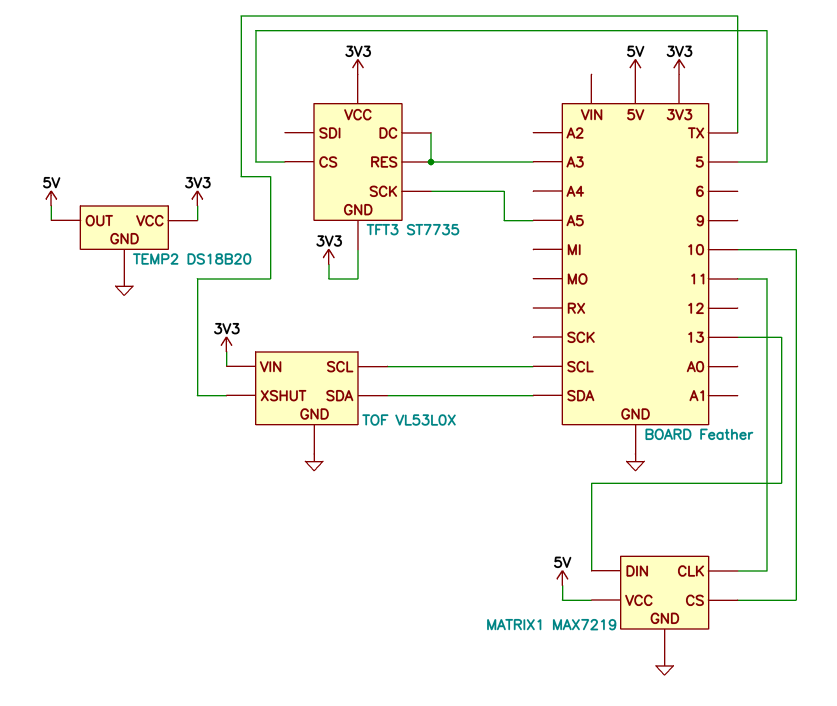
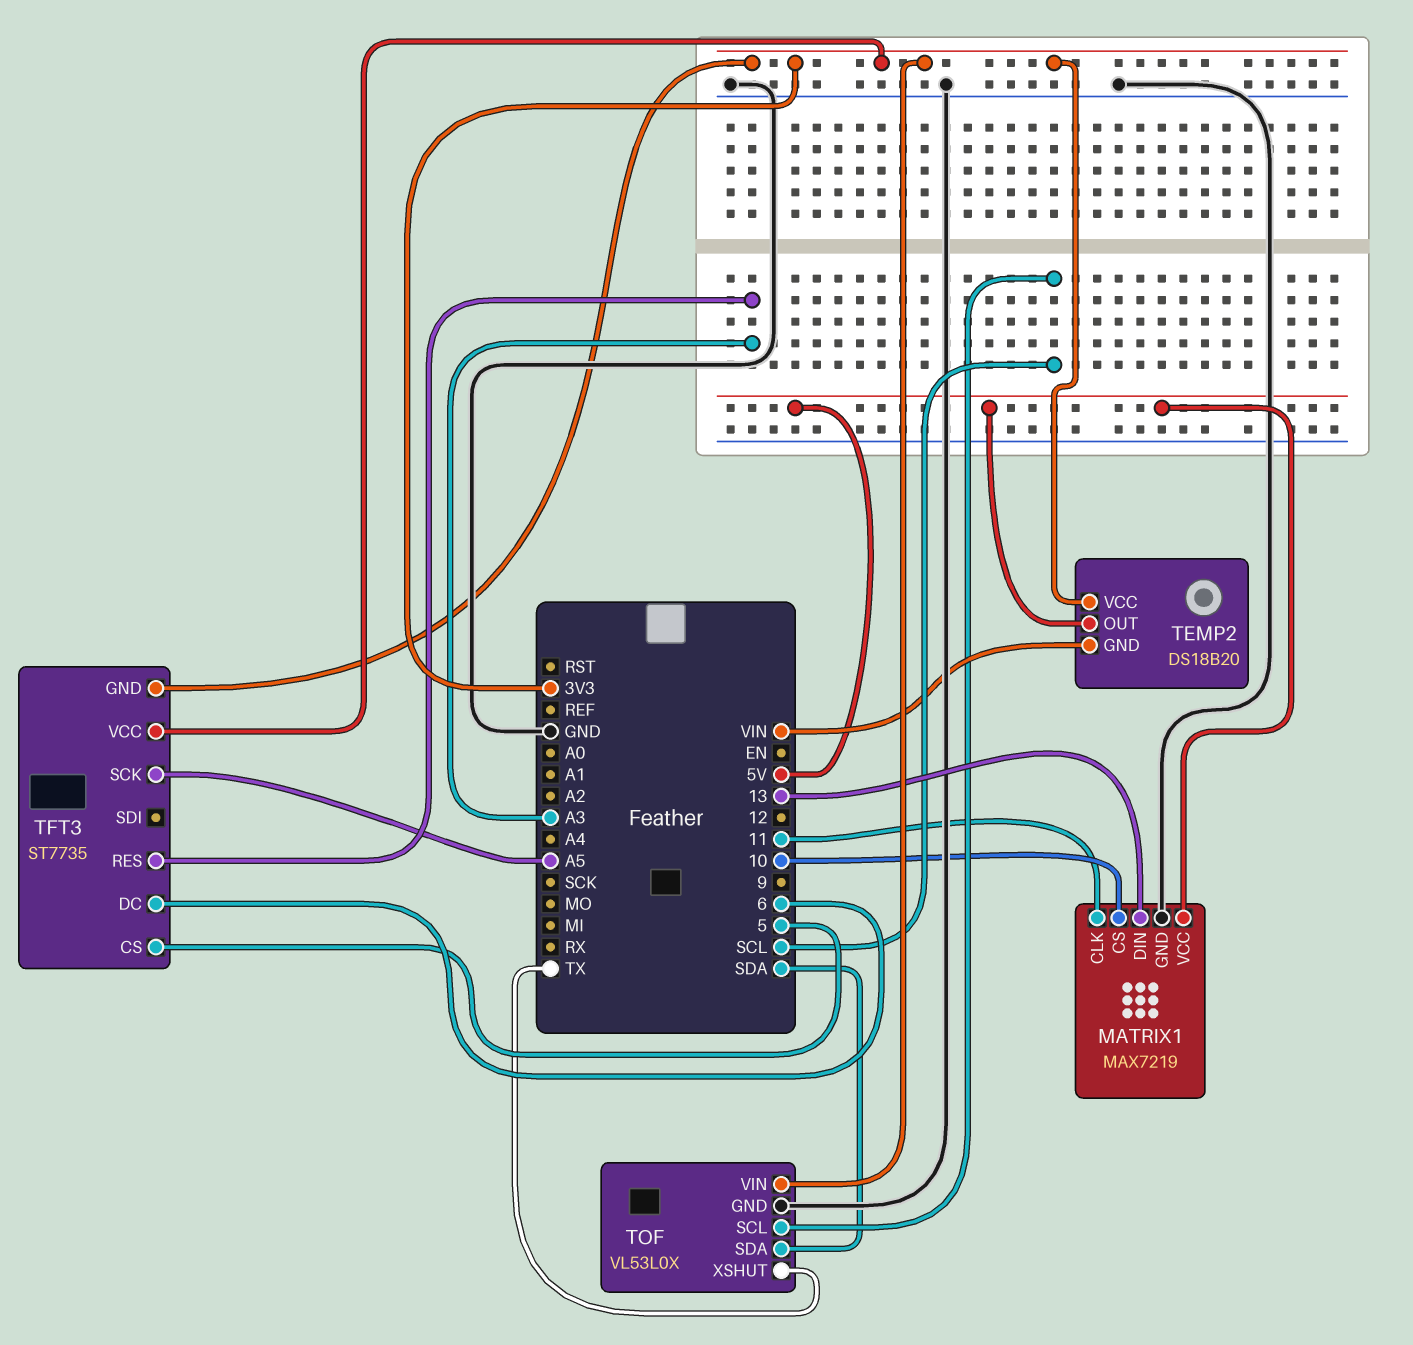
TEMP2 pin GND: GND -> VIN
TFT3 pin DC: A3 -> 6

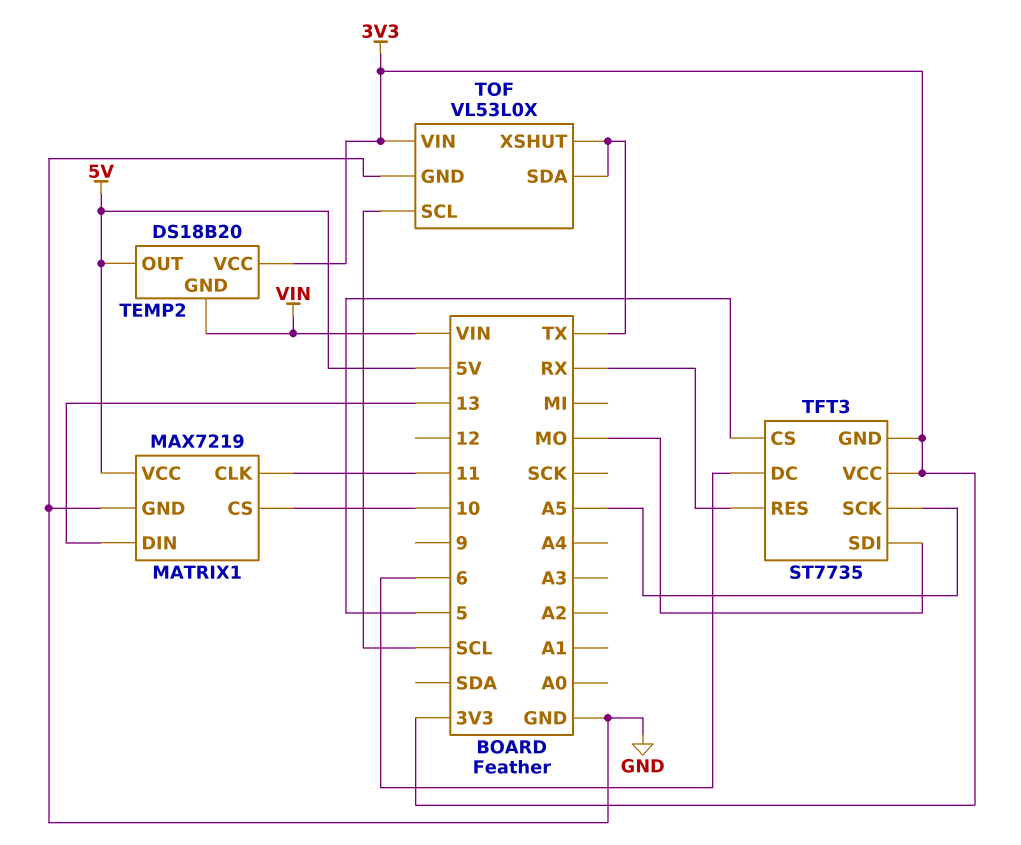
TFT3 pin RES: A3 -> RX
TFT3 pin SDI: none -> MO
TOF pin SDA: SDA -> TX

